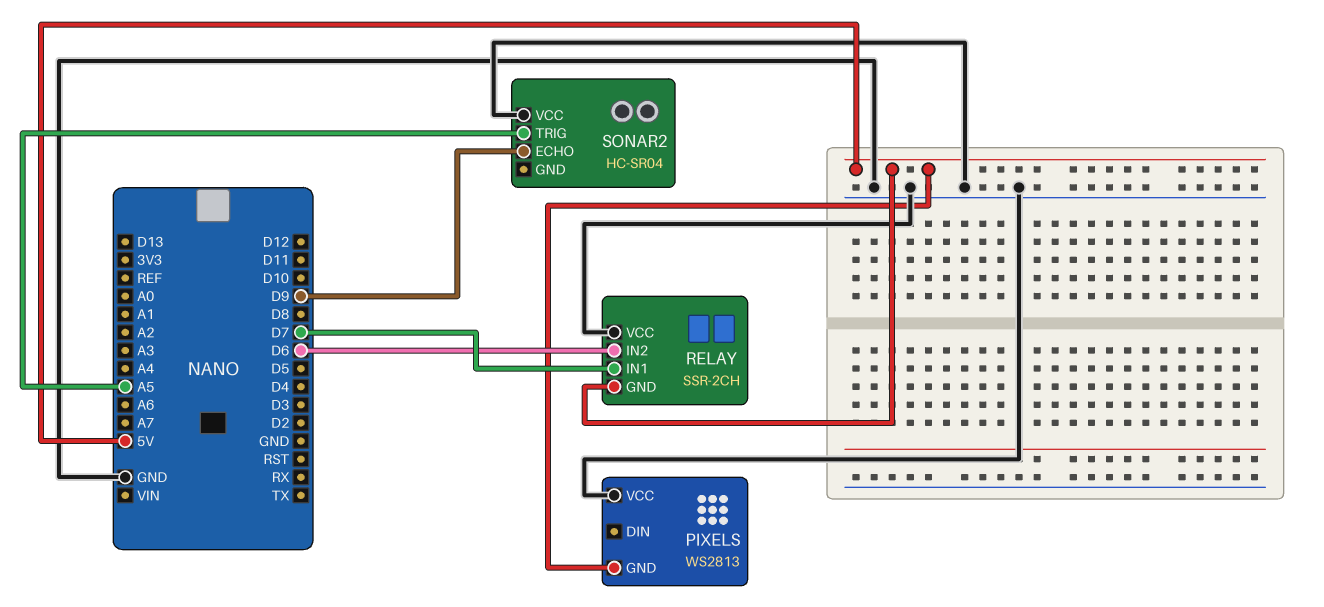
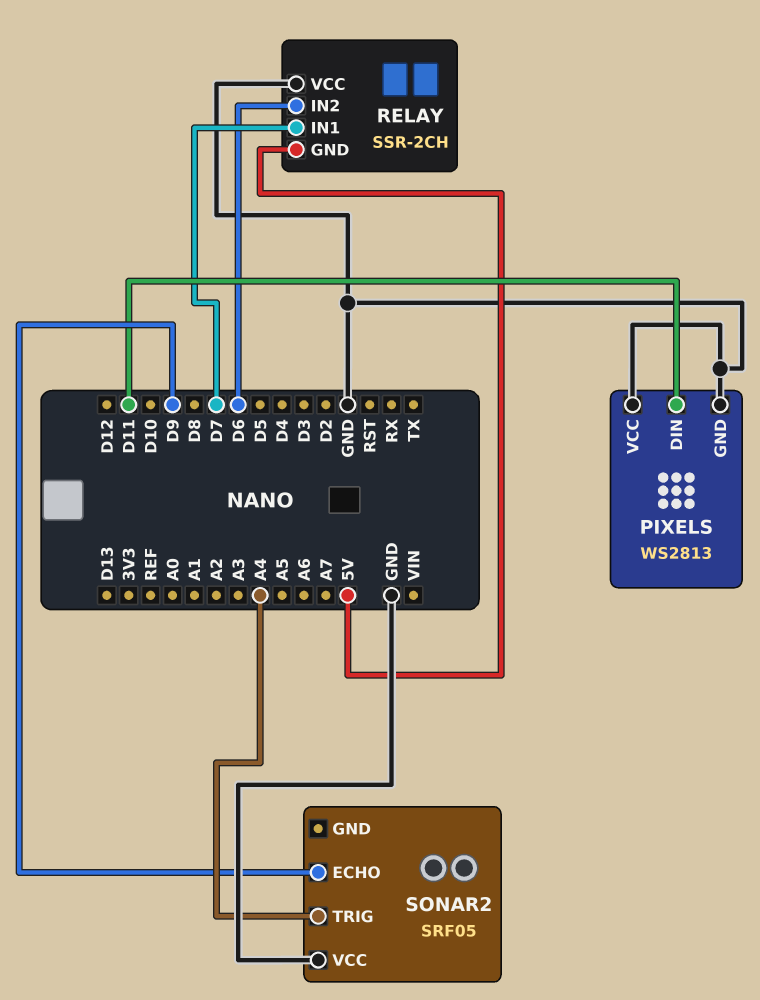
PIXELS pin DIN: none -> D11
PIXELS pin GND: 5V -> GND
SONAR2: HC-SR04 -> SRF05
SONAR2 pin TRIG: A5 -> A4

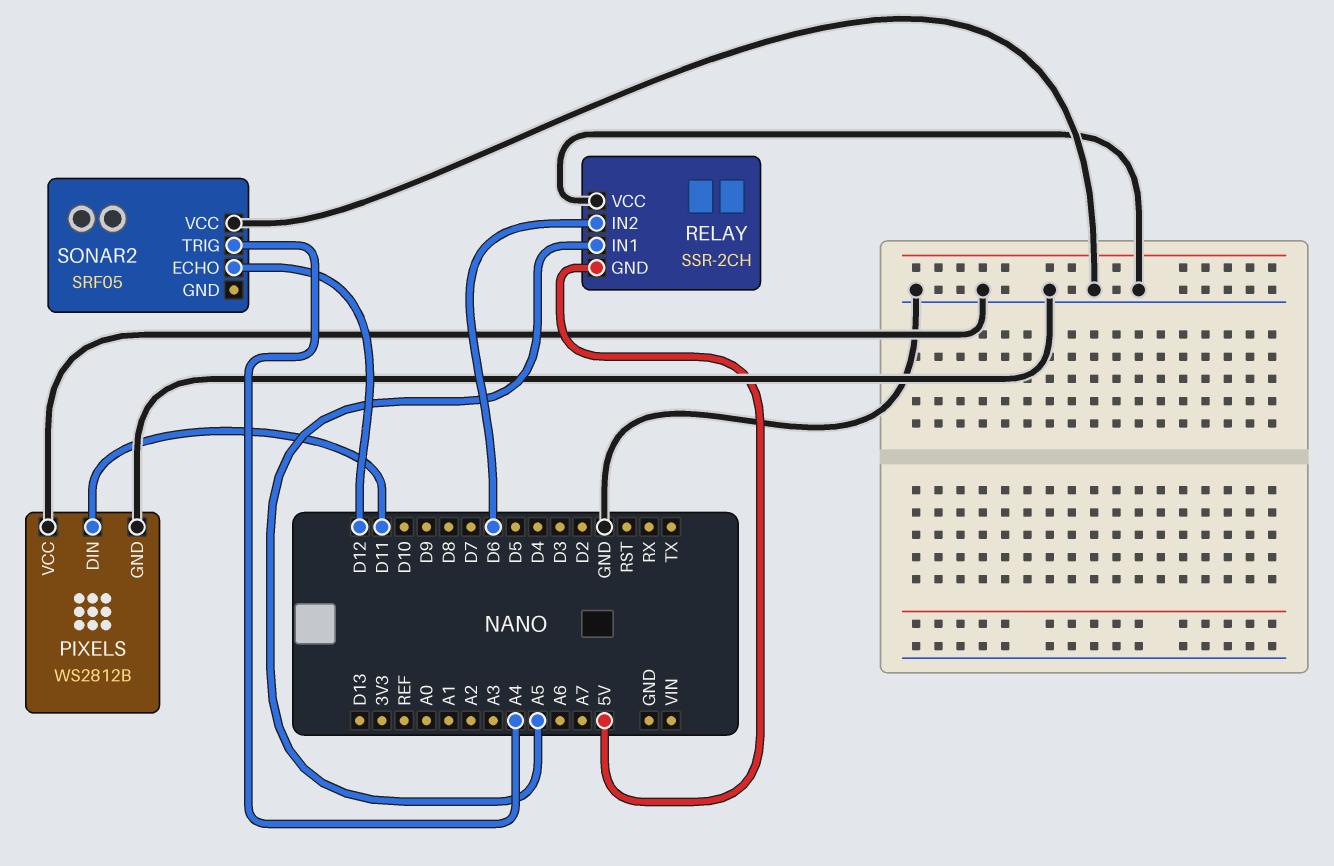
PIXELS: WS2813 -> WS2812B
RELAY pin IN1: D7 -> A5
SONAR2 pin ECHO: D9 -> D12

